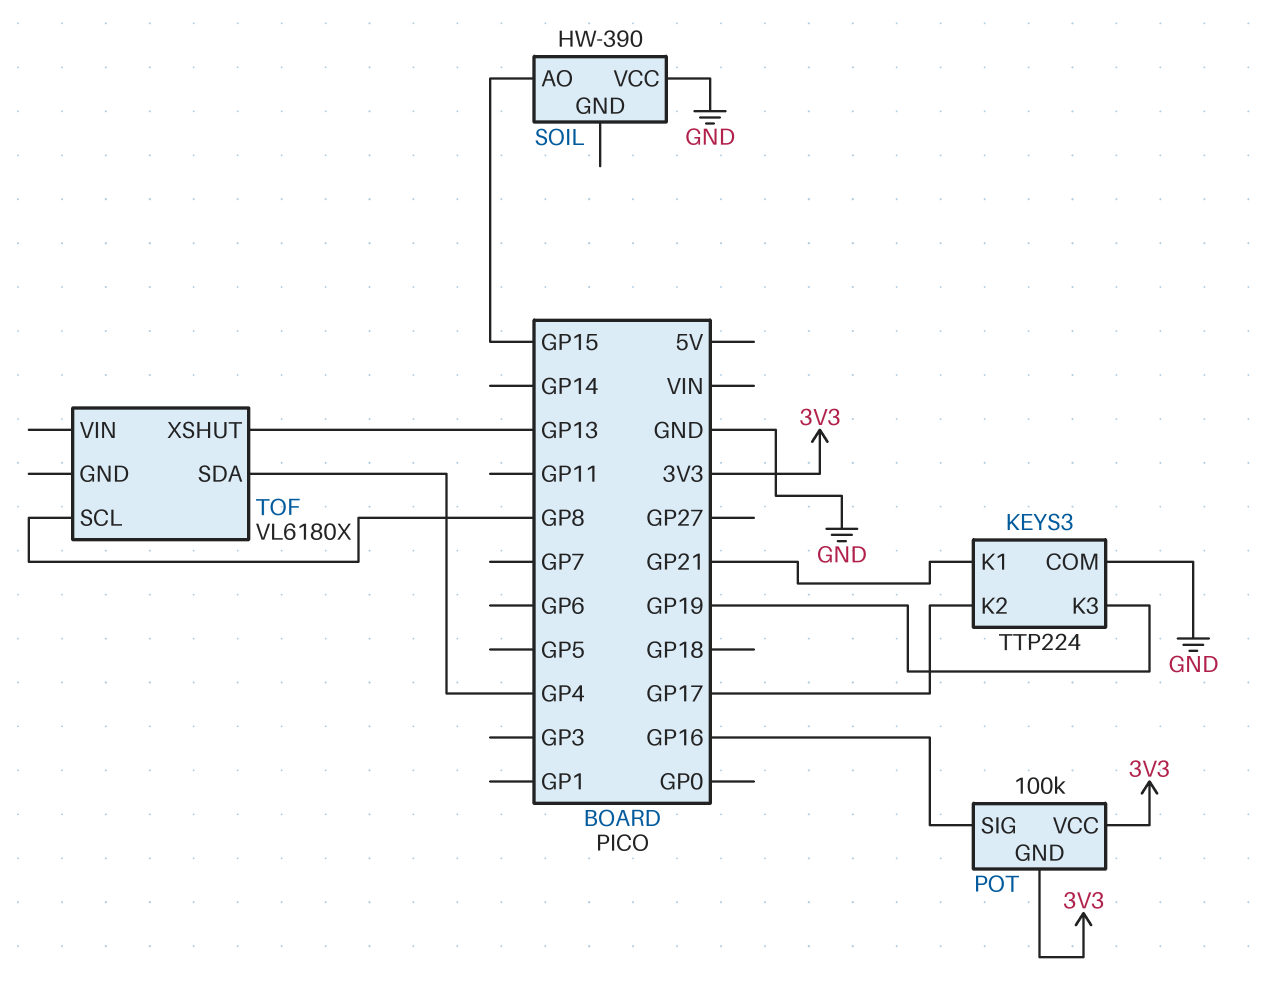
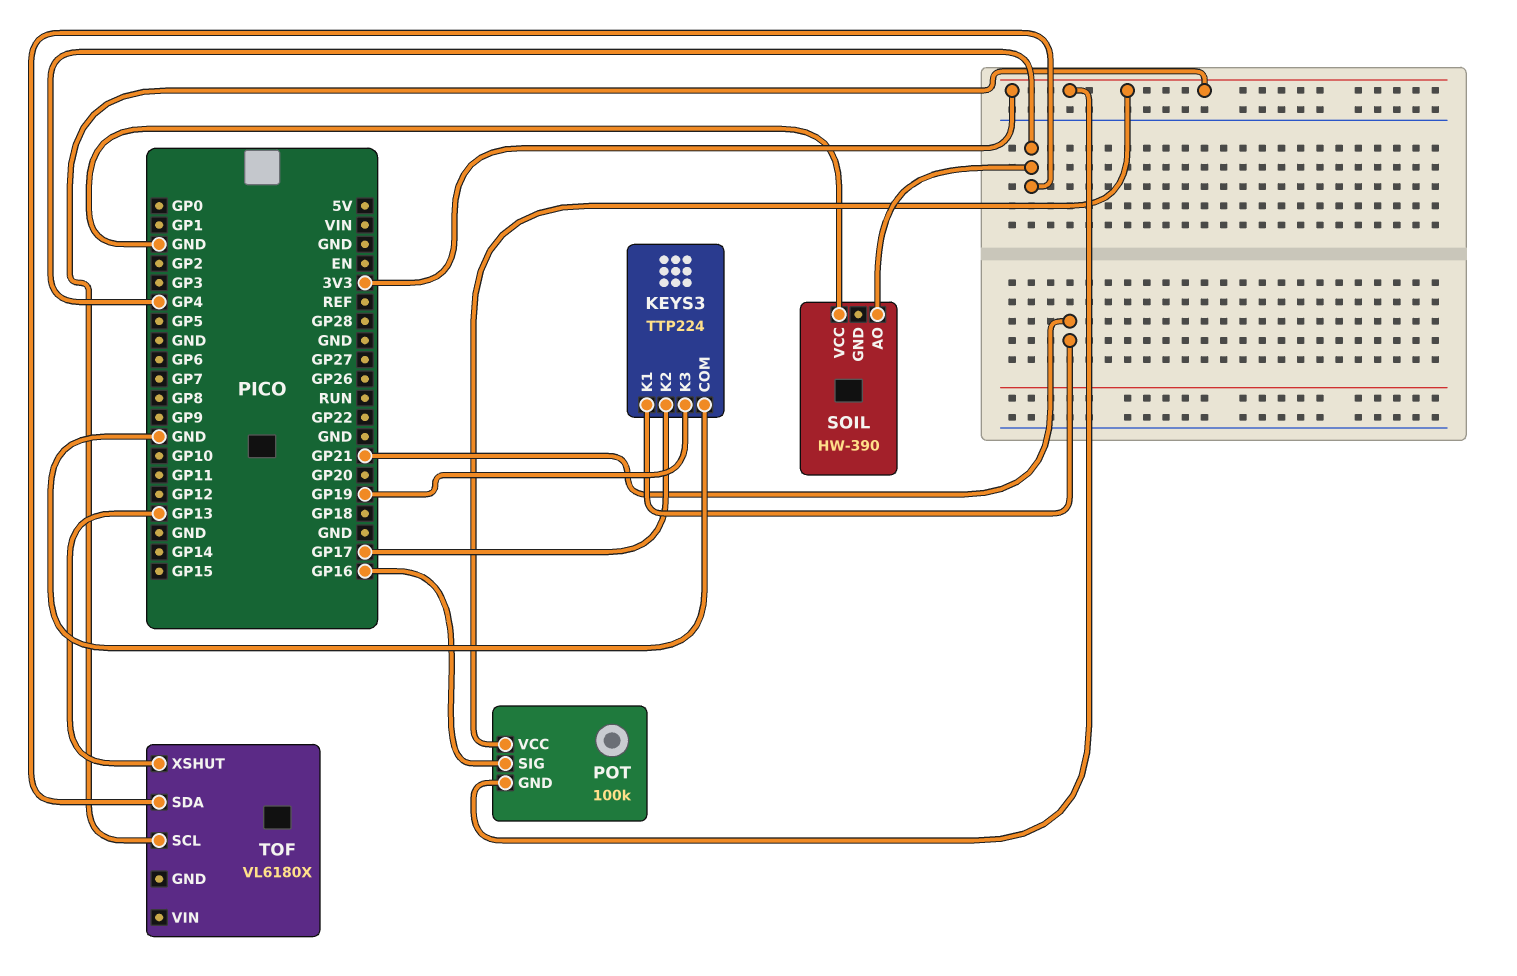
SOIL pin AO: GP15 -> GP4
TOF pin SCL: GP8 -> 3V3

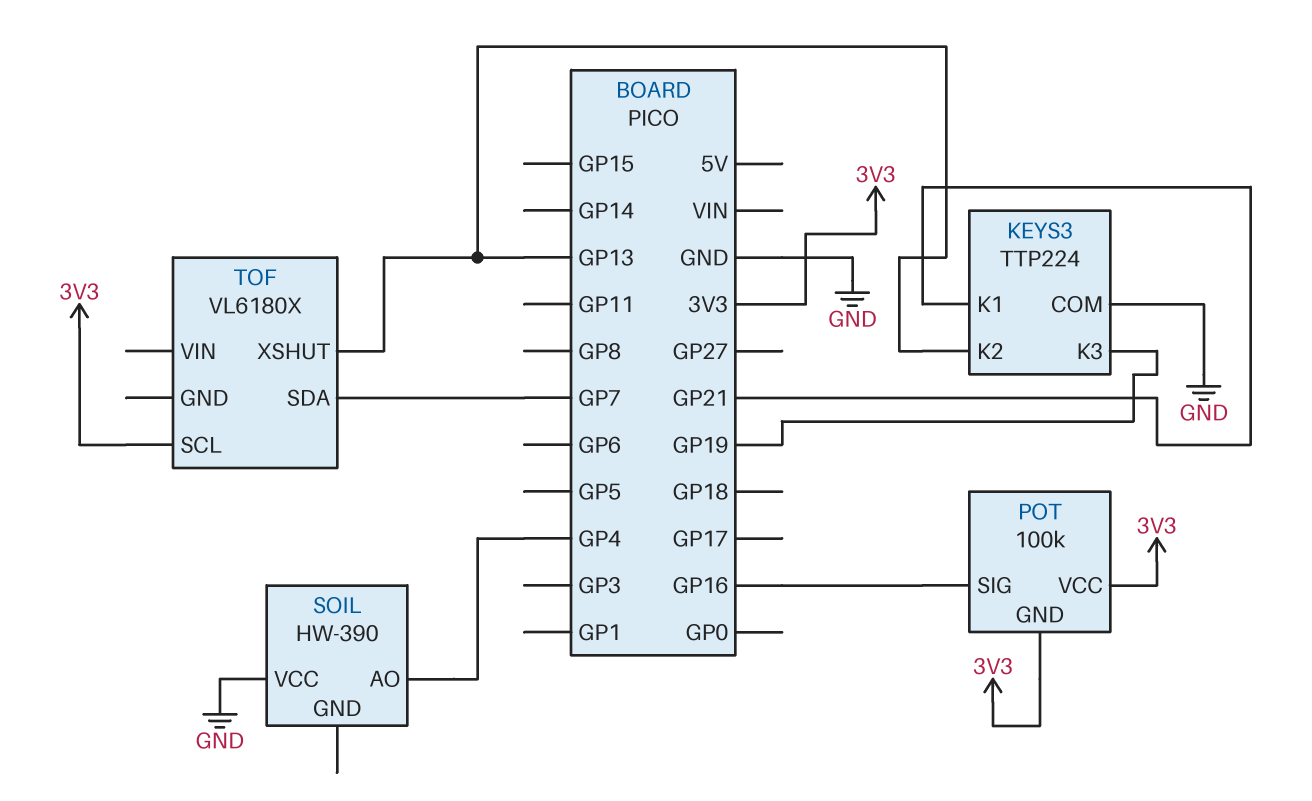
KEYS3 pin K2: GP17 -> GP13
TOF pin SDA: GP4 -> GP7

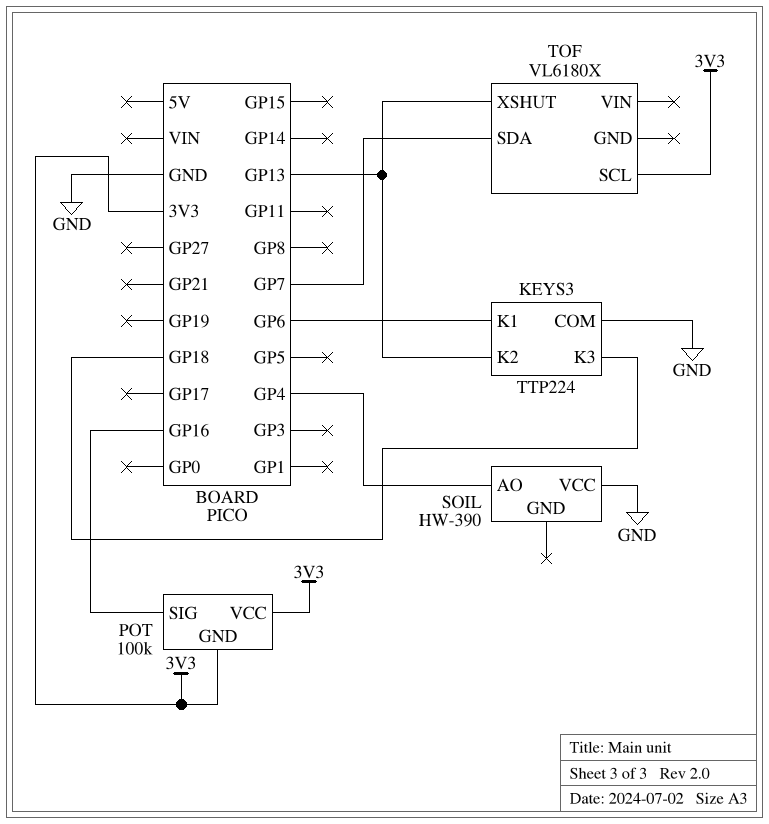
KEYS3 pin K1: GP21 -> GP6
KEYS3 pin K3: GP19 -> GP18

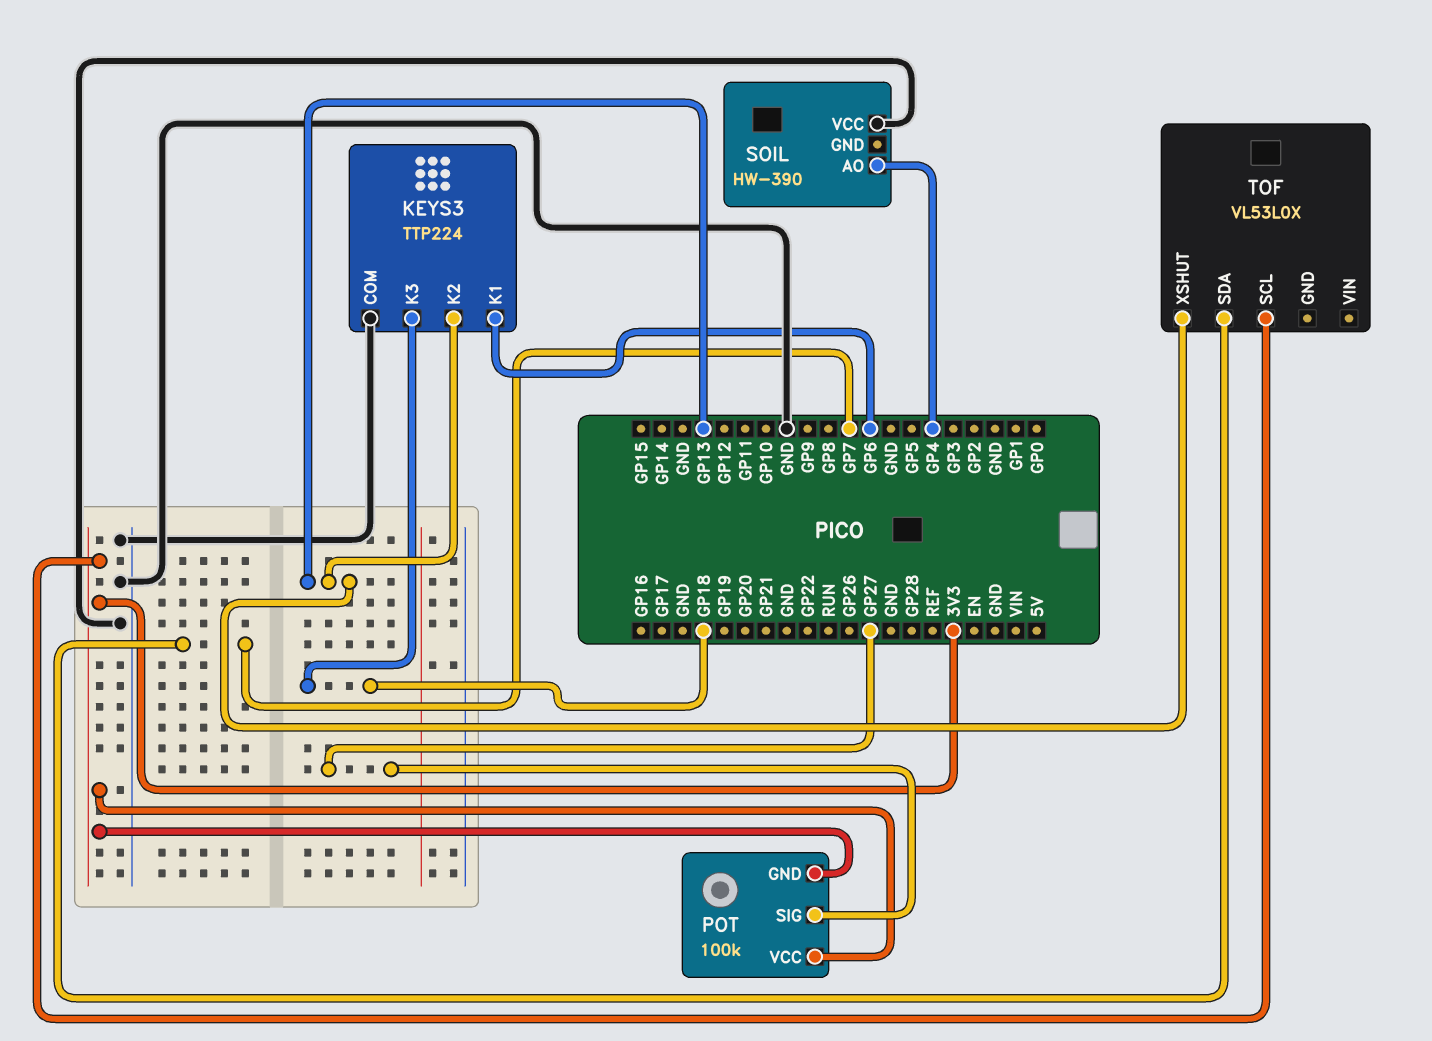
POT pin SIG: GP16 -> GP27
TOF: VL6180X -> VL53L0X

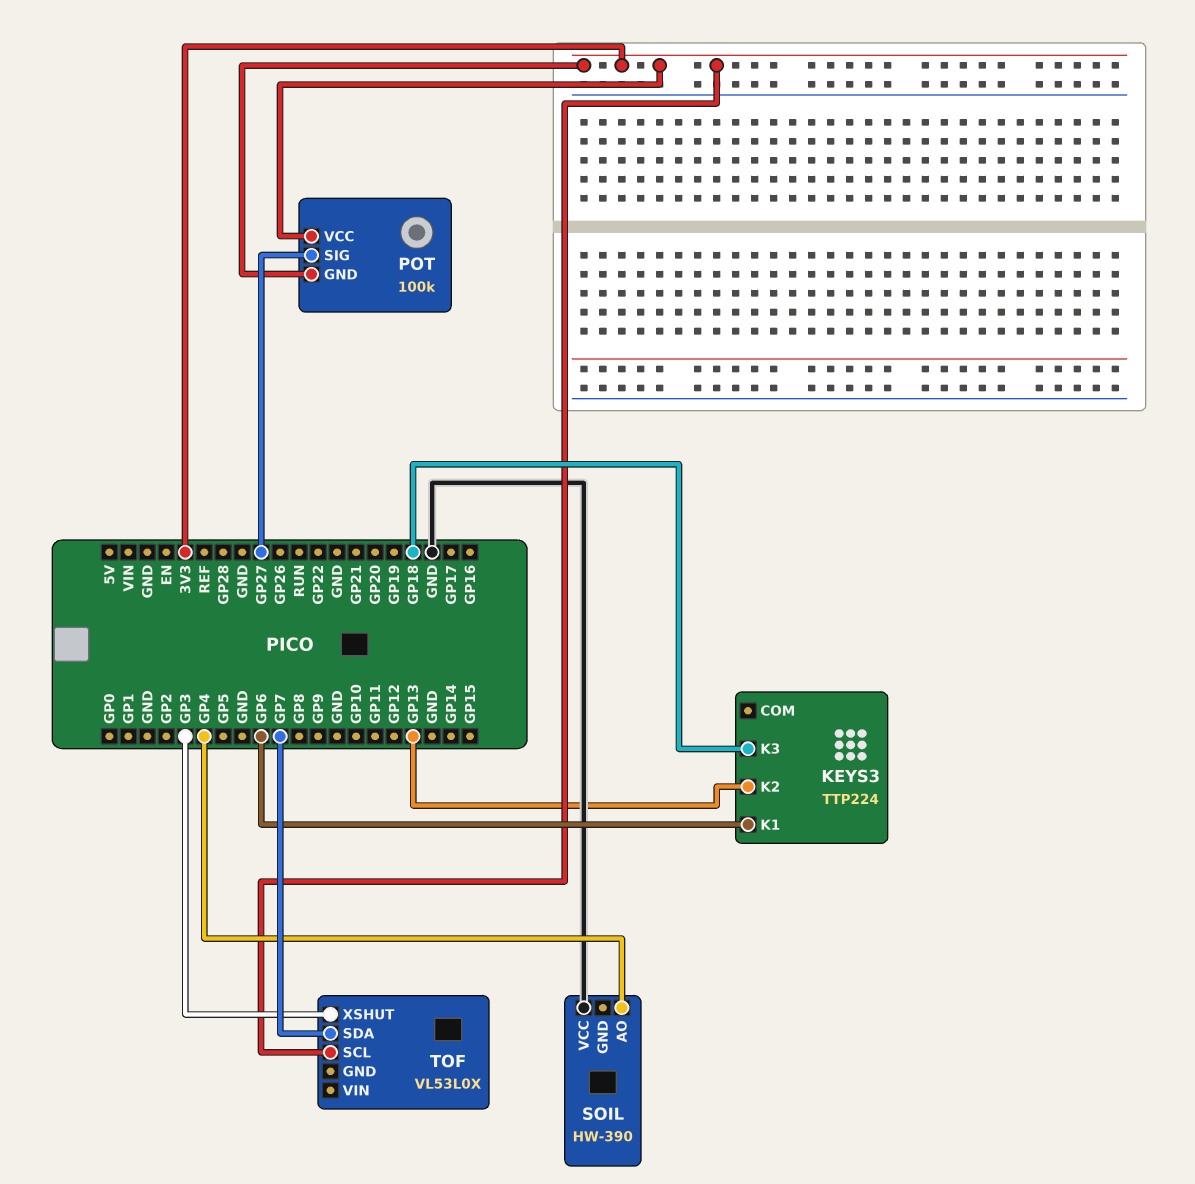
KEYS3 pin COM: GND -> none
TOF pin XSHUT: GP13 -> GP3

